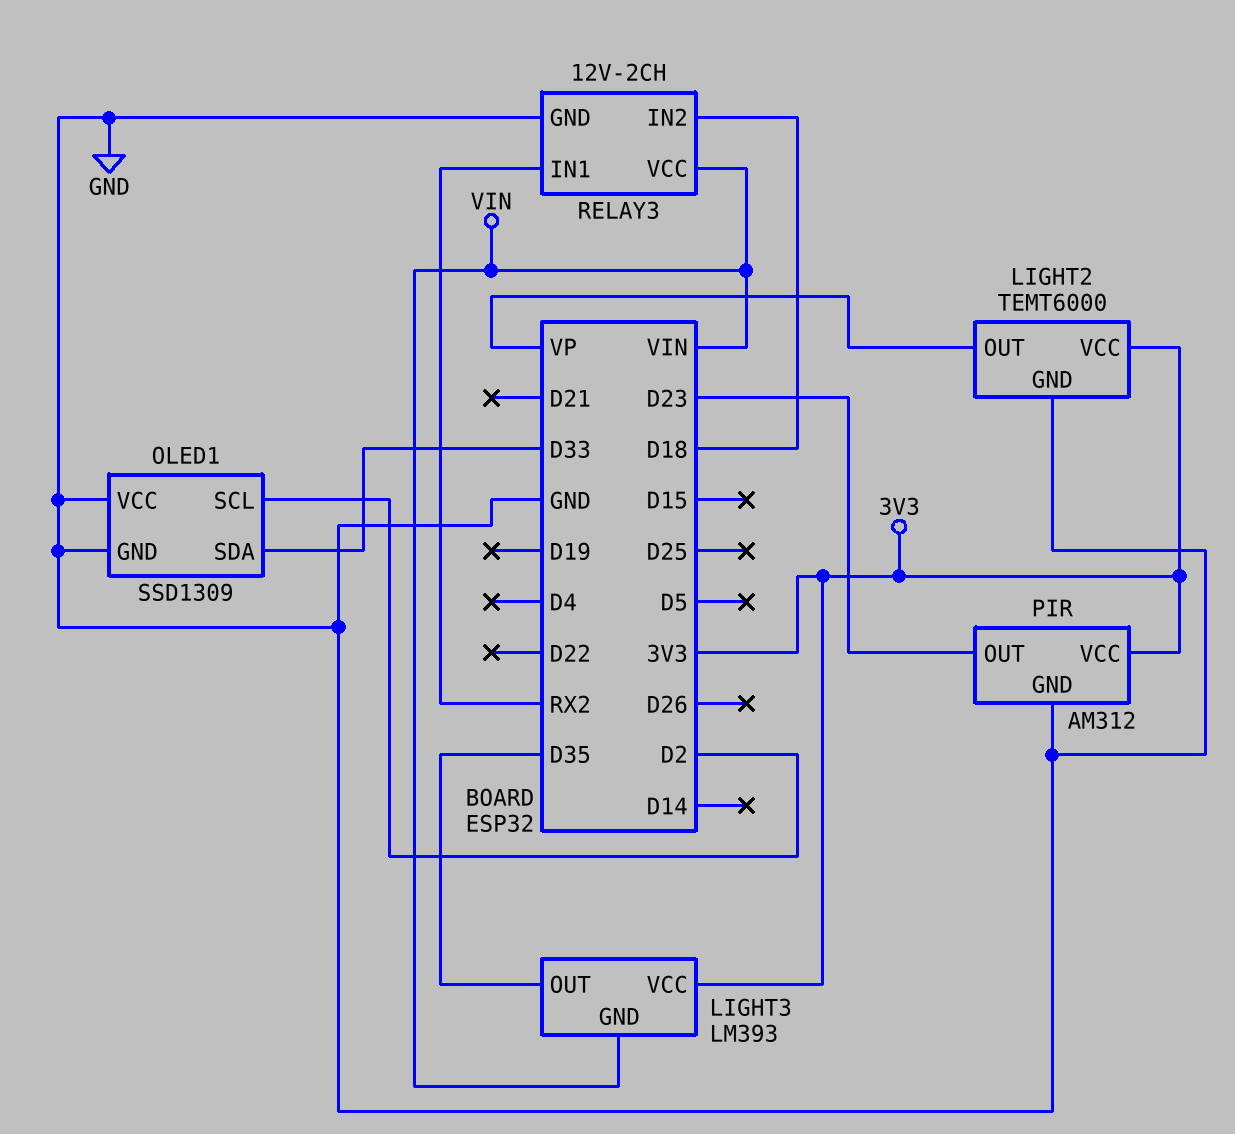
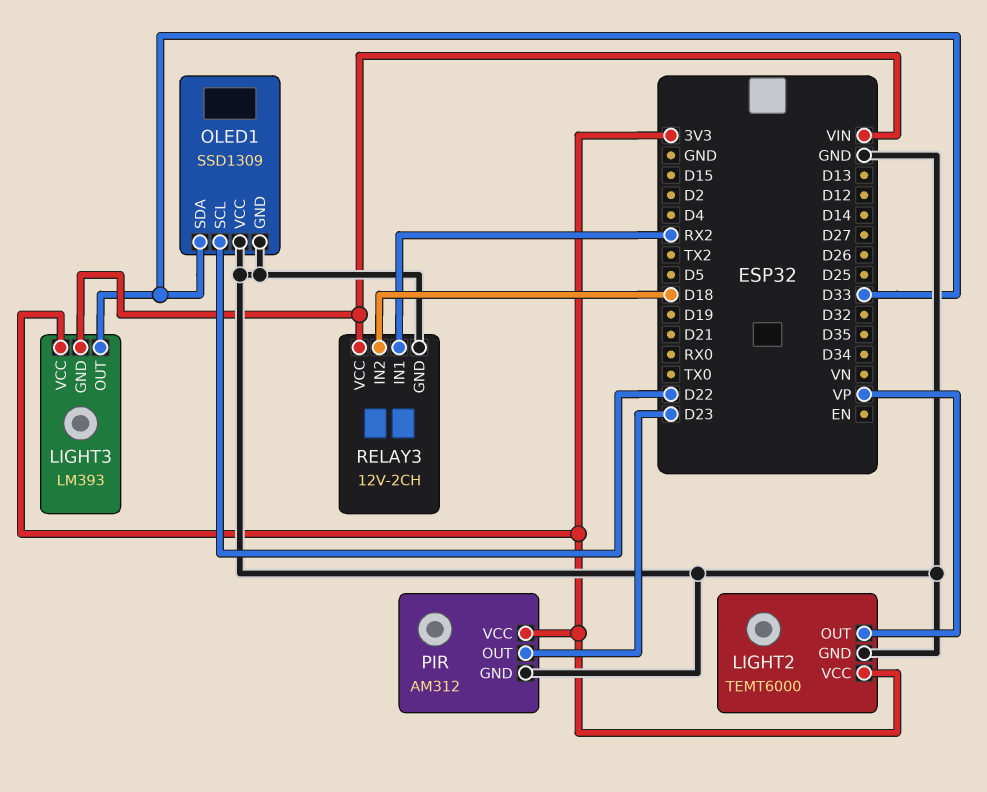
LIGHT3 pin OUT: D35 -> D33
OLED1 pin SCL: D2 -> D22

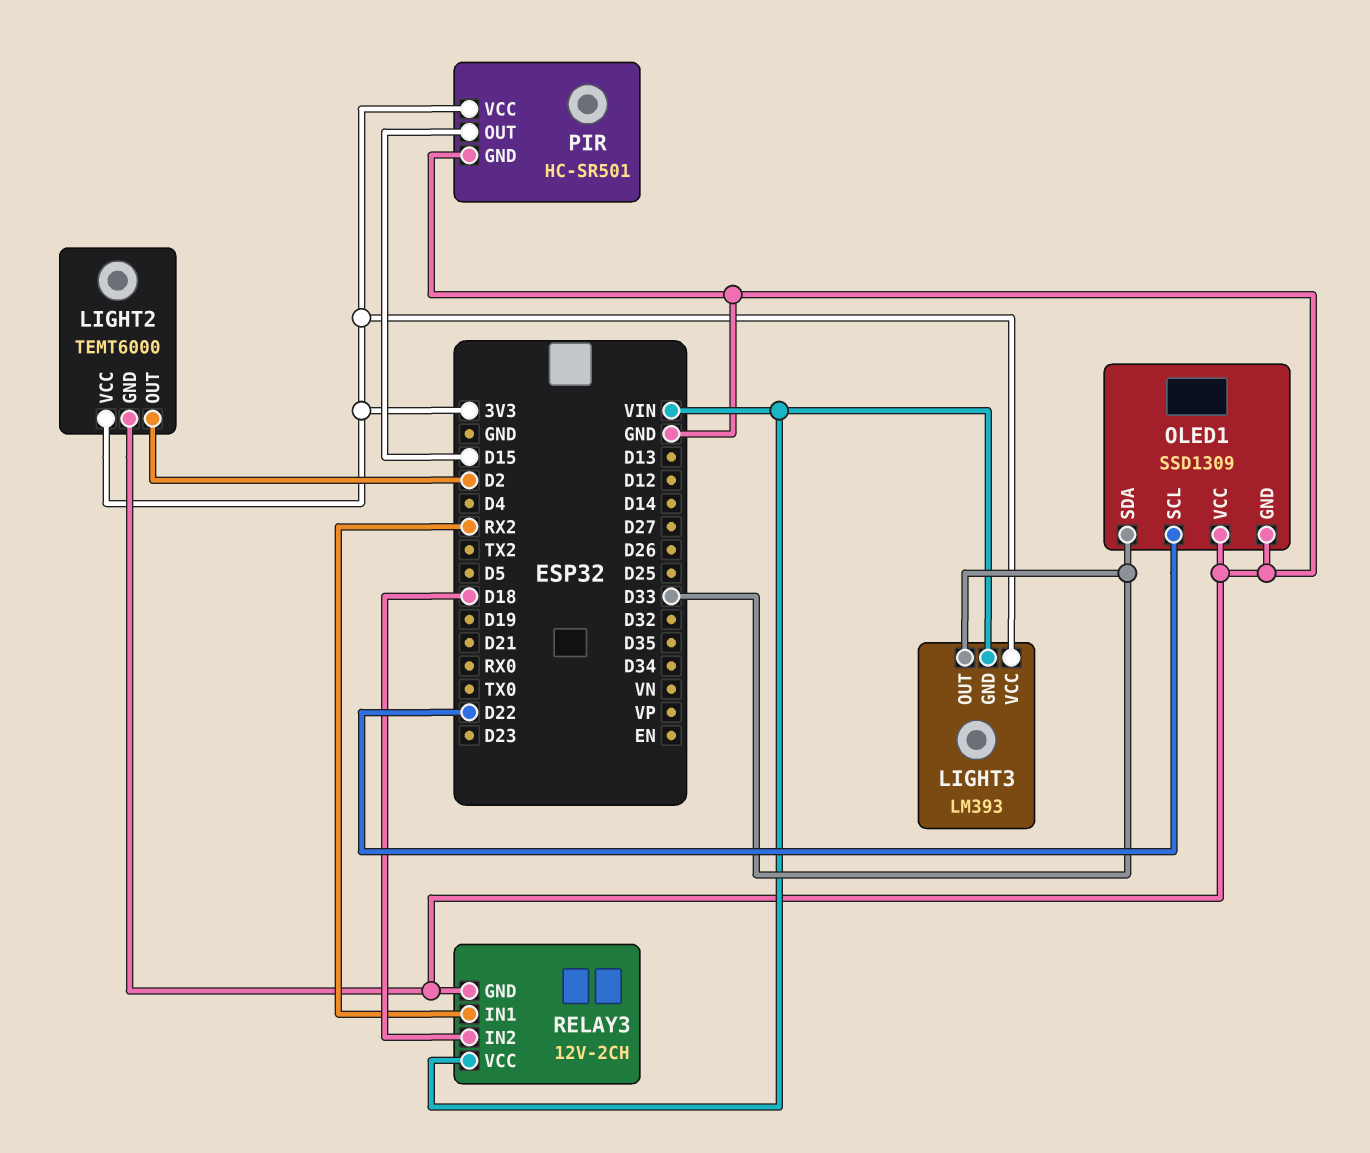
LIGHT2 pin OUT: VP -> D2
PIR: AM312 -> HC-SR501
PIR pin OUT: D23 -> D15

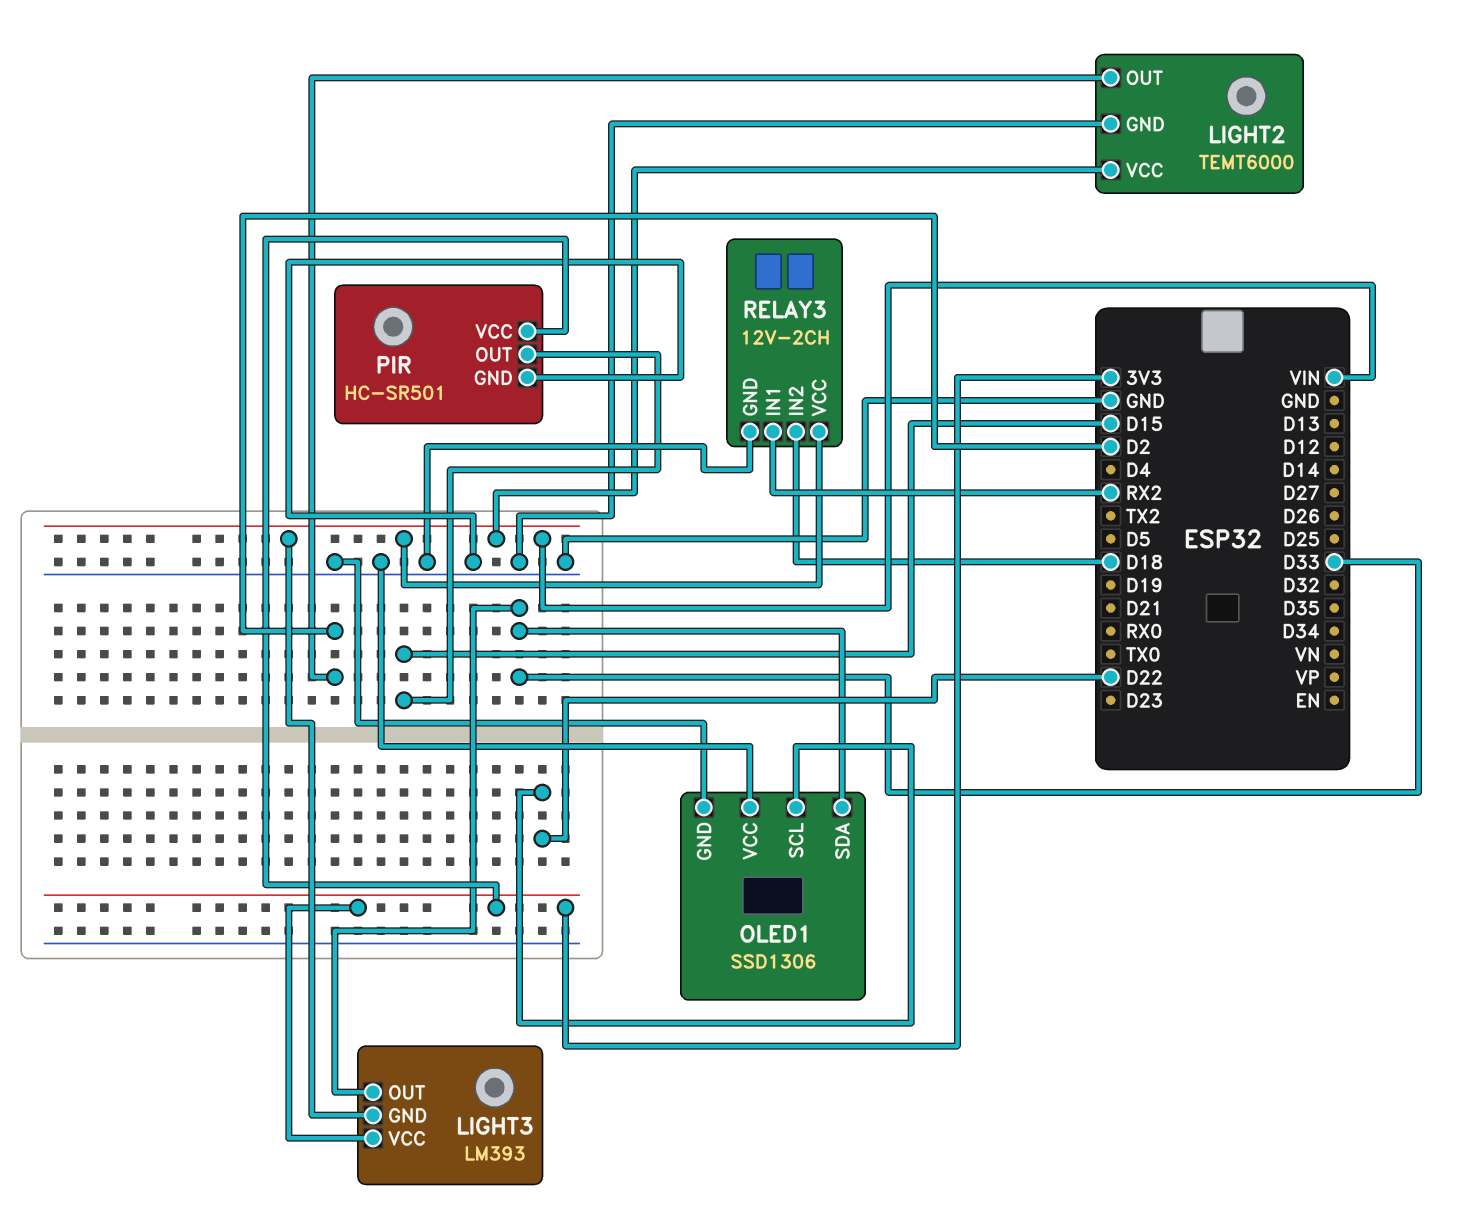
LIGHT2 pin VCC: 3V3 -> VIN
OLED1: SSD1309 -> SSD1306

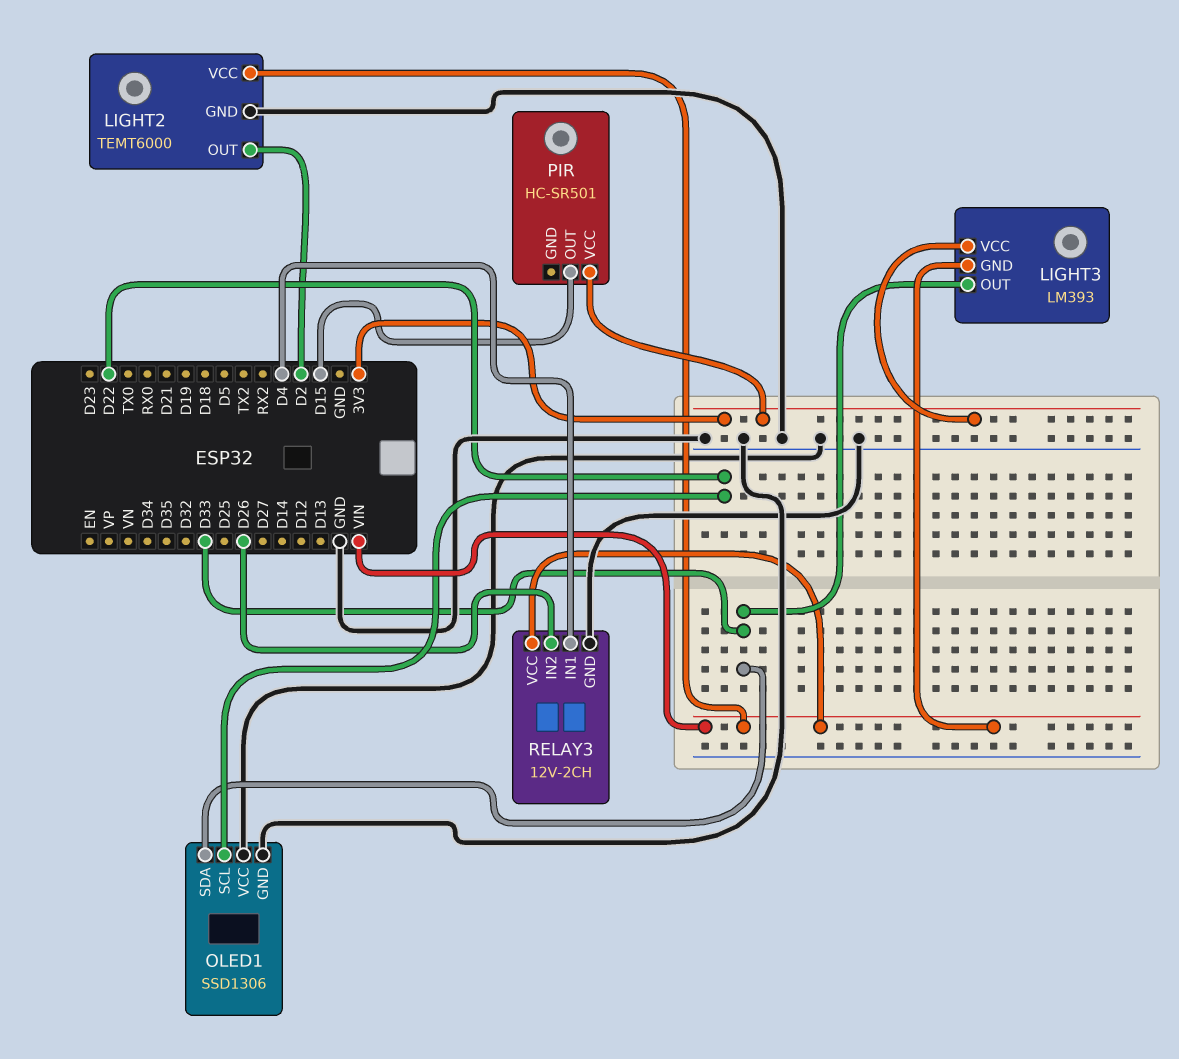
PIR pin GND: GND -> none
RELAY3 pin IN1: RX2 -> D4
RELAY3 pin IN2: D18 -> D26

